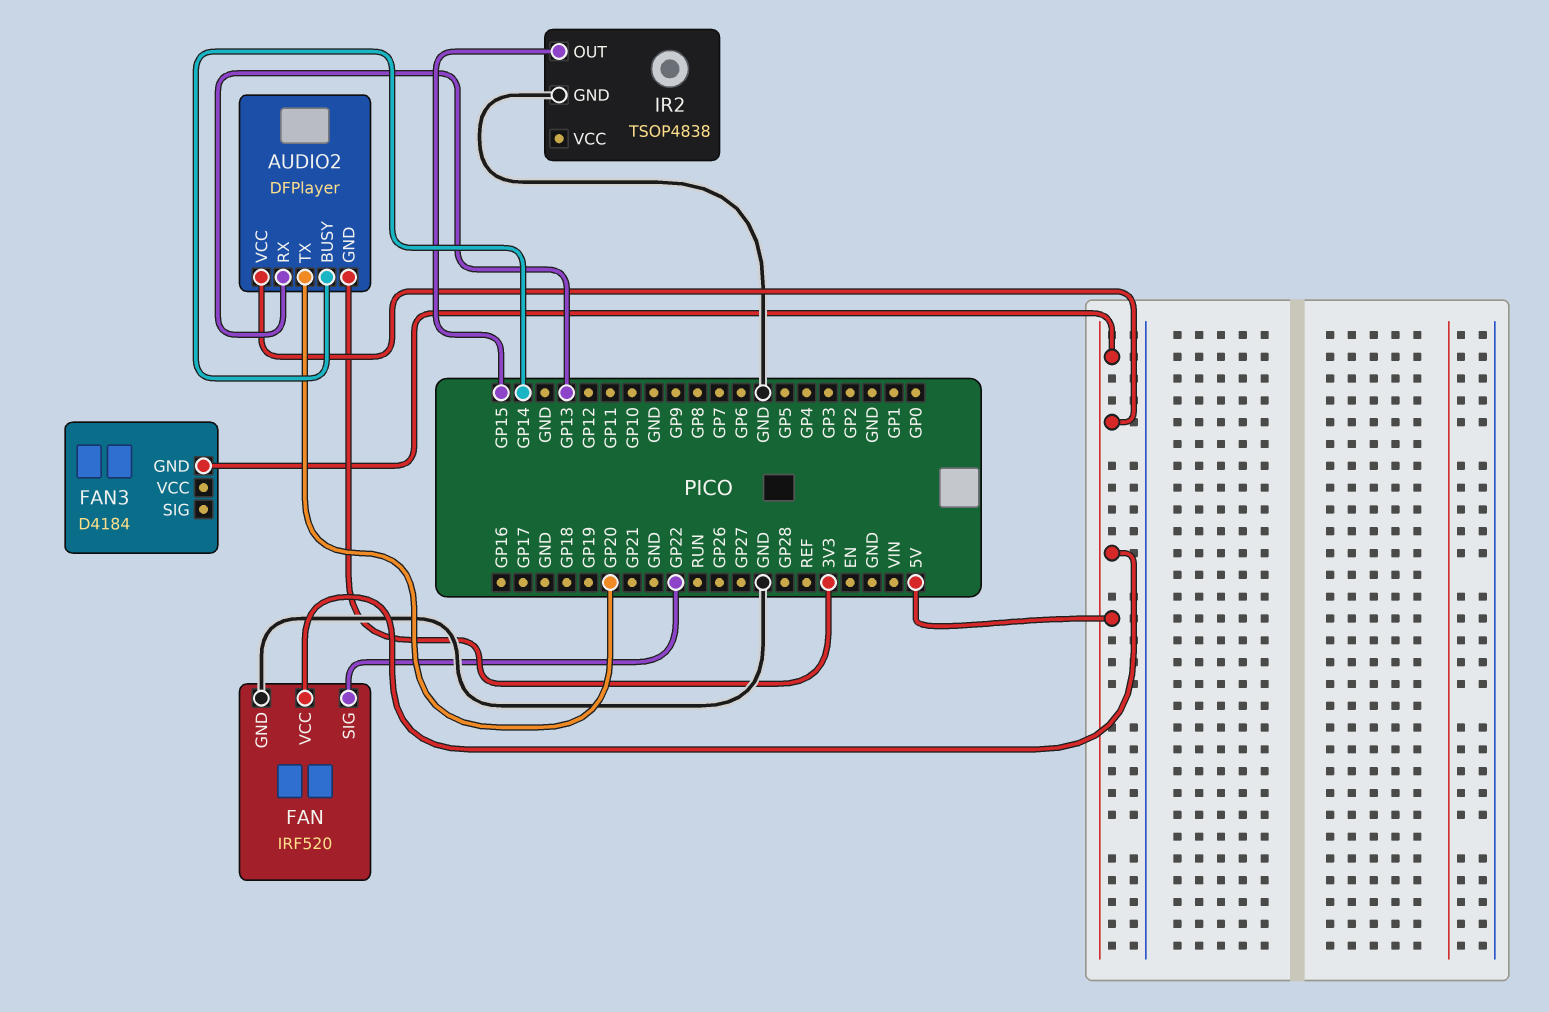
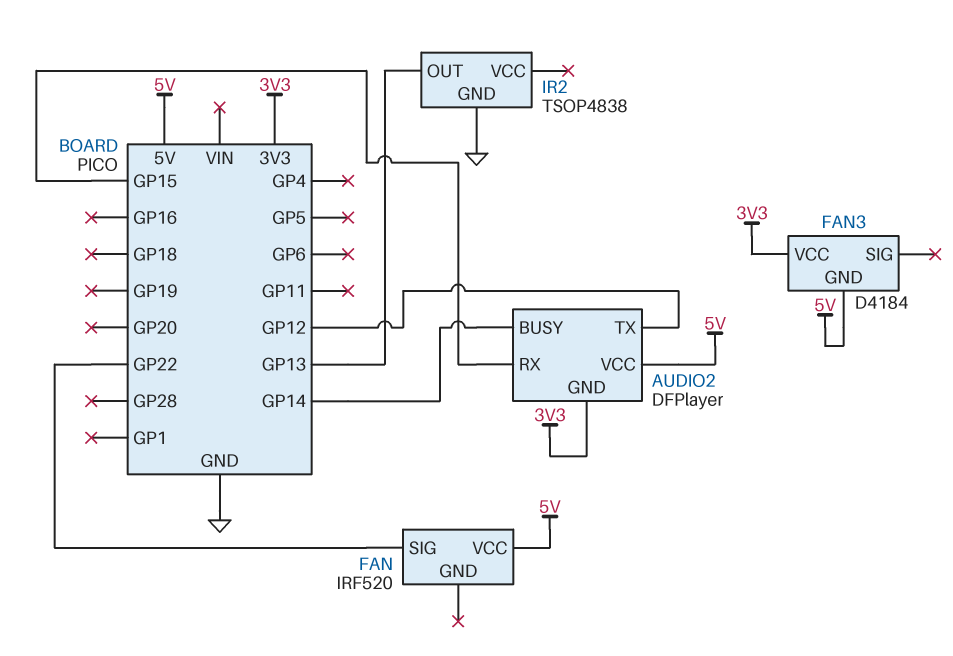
AUDIO2 pin RX: GP13 -> GP15
AUDIO2 pin TX: GP20 -> GP12
FAN pin GND: GND -> none
FAN3 pin VCC: none -> 3V3
IR2 pin OUT: GP15 -> GP13

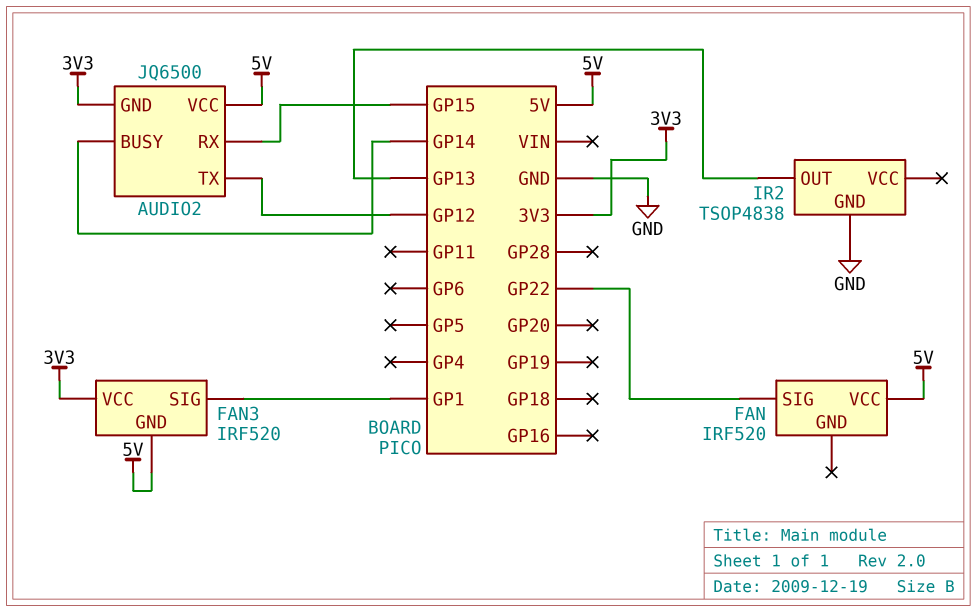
AUDIO2: DFPlayer -> JQ6500
FAN3: D4184 -> IRF520
FAN3 pin SIG: none -> GP1

